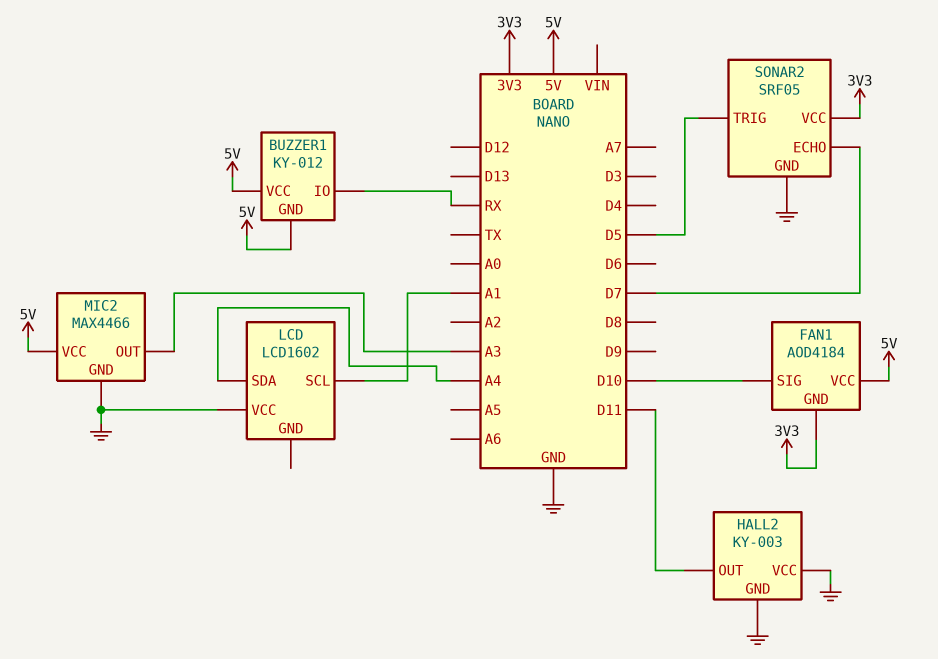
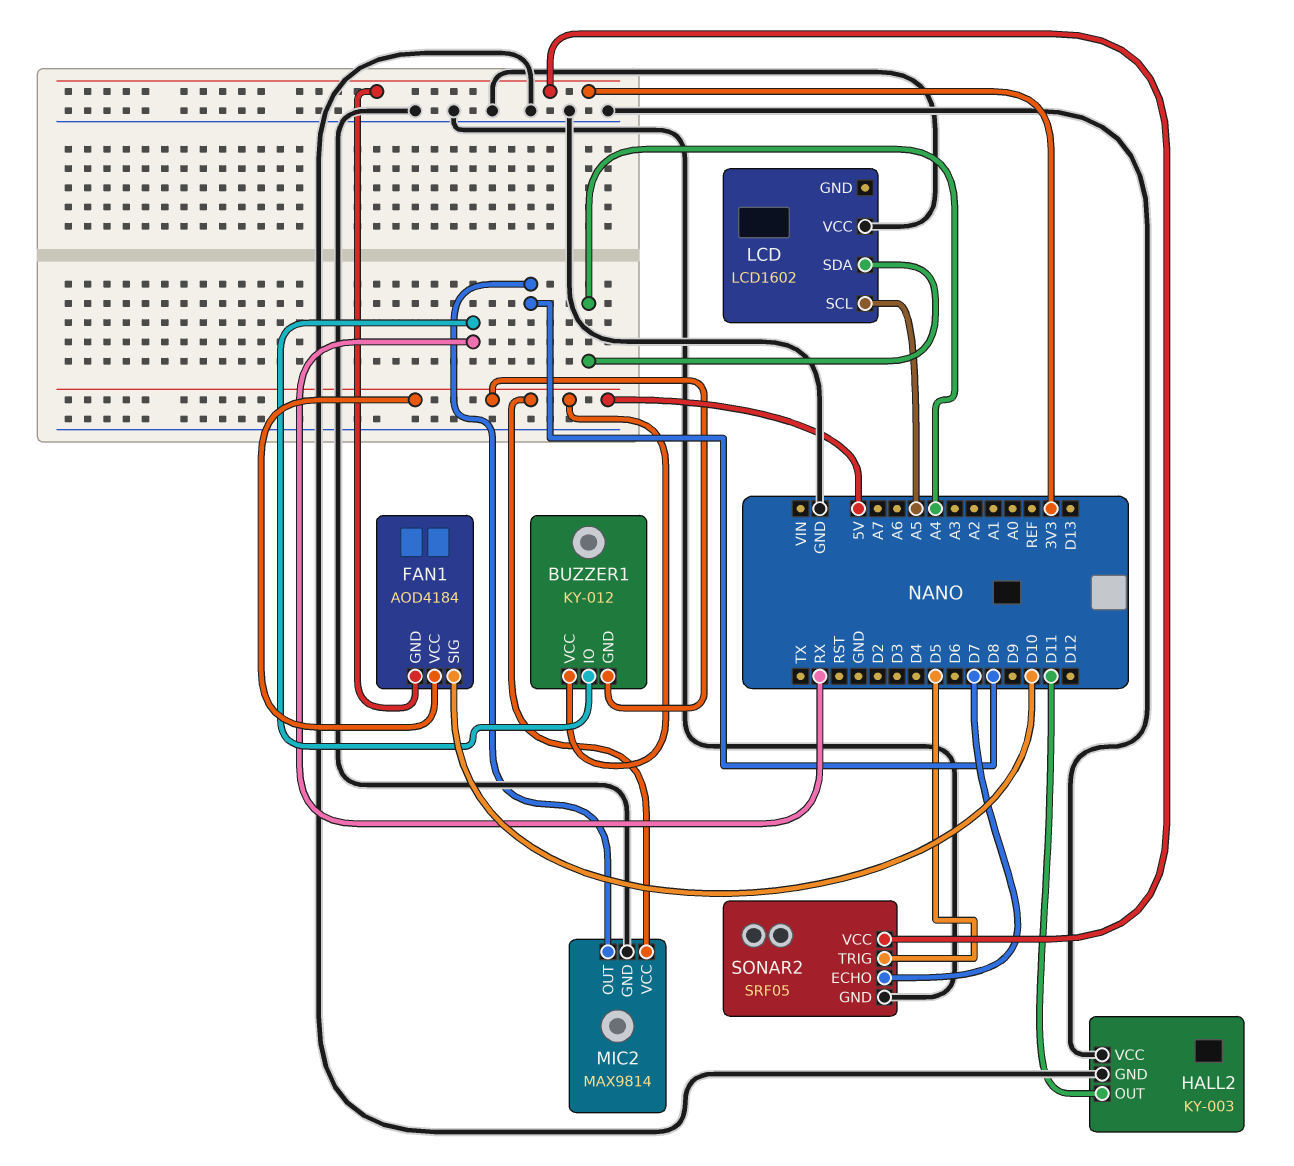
LCD pin SCL: A1 -> A5
MIC2: MAX4466 -> MAX9814
MIC2 pin OUT: A3 -> D8

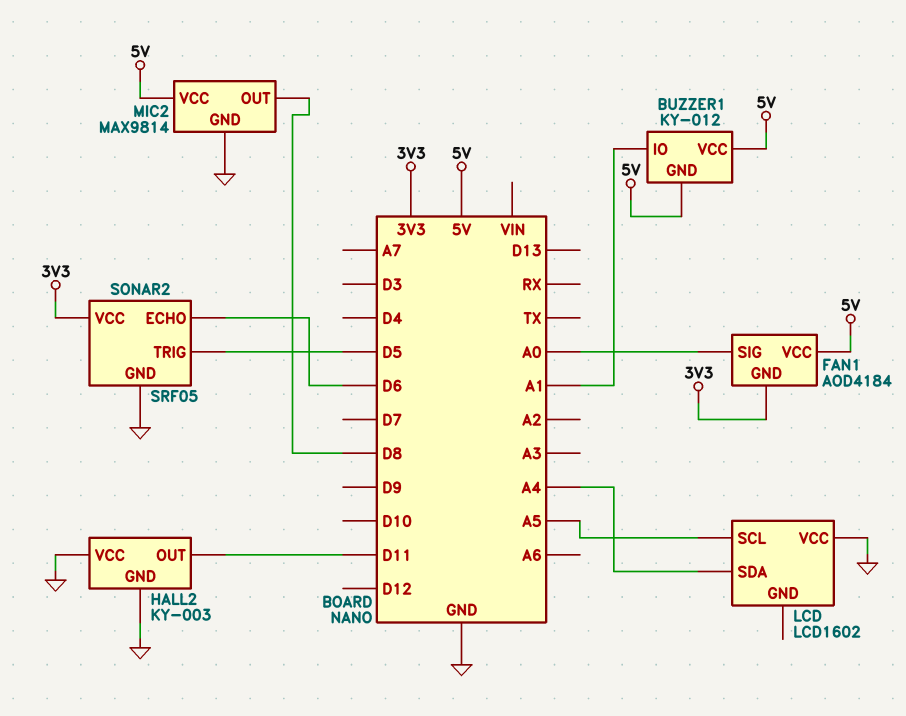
BUZZER1 pin IO: RX -> A1
FAN1 pin SIG: D10 -> A0
SONAR2 pin ECHO: D7 -> D6

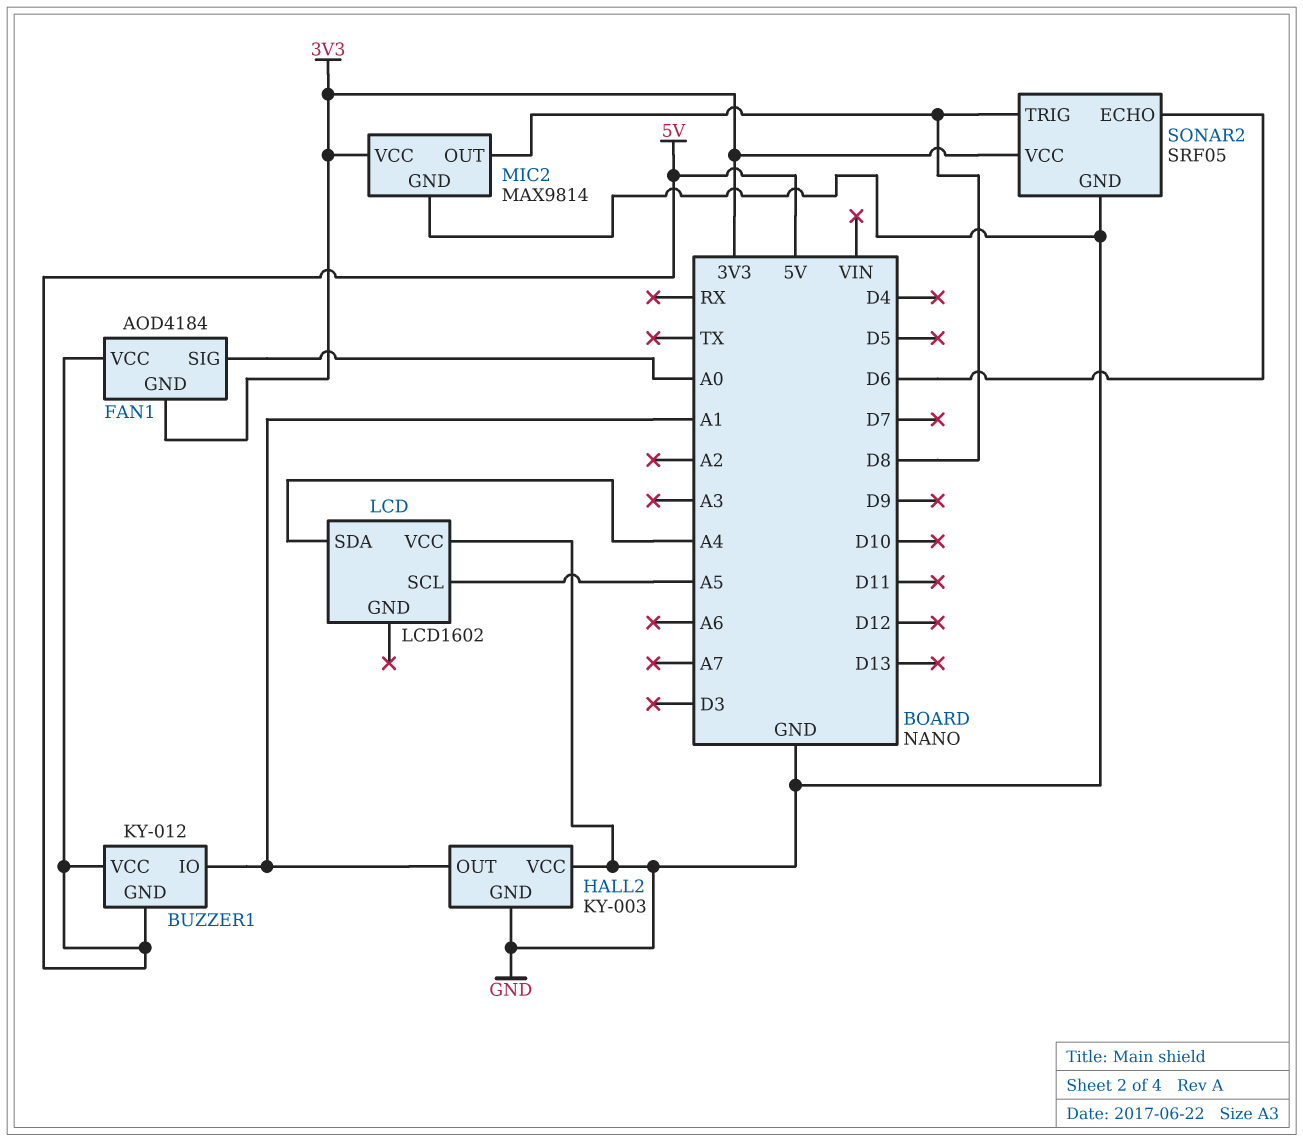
HALL2 pin OUT: D11 -> A1
MIC2 pin VCC: 5V -> 3V3
SONAR2 pin TRIG: D5 -> D8

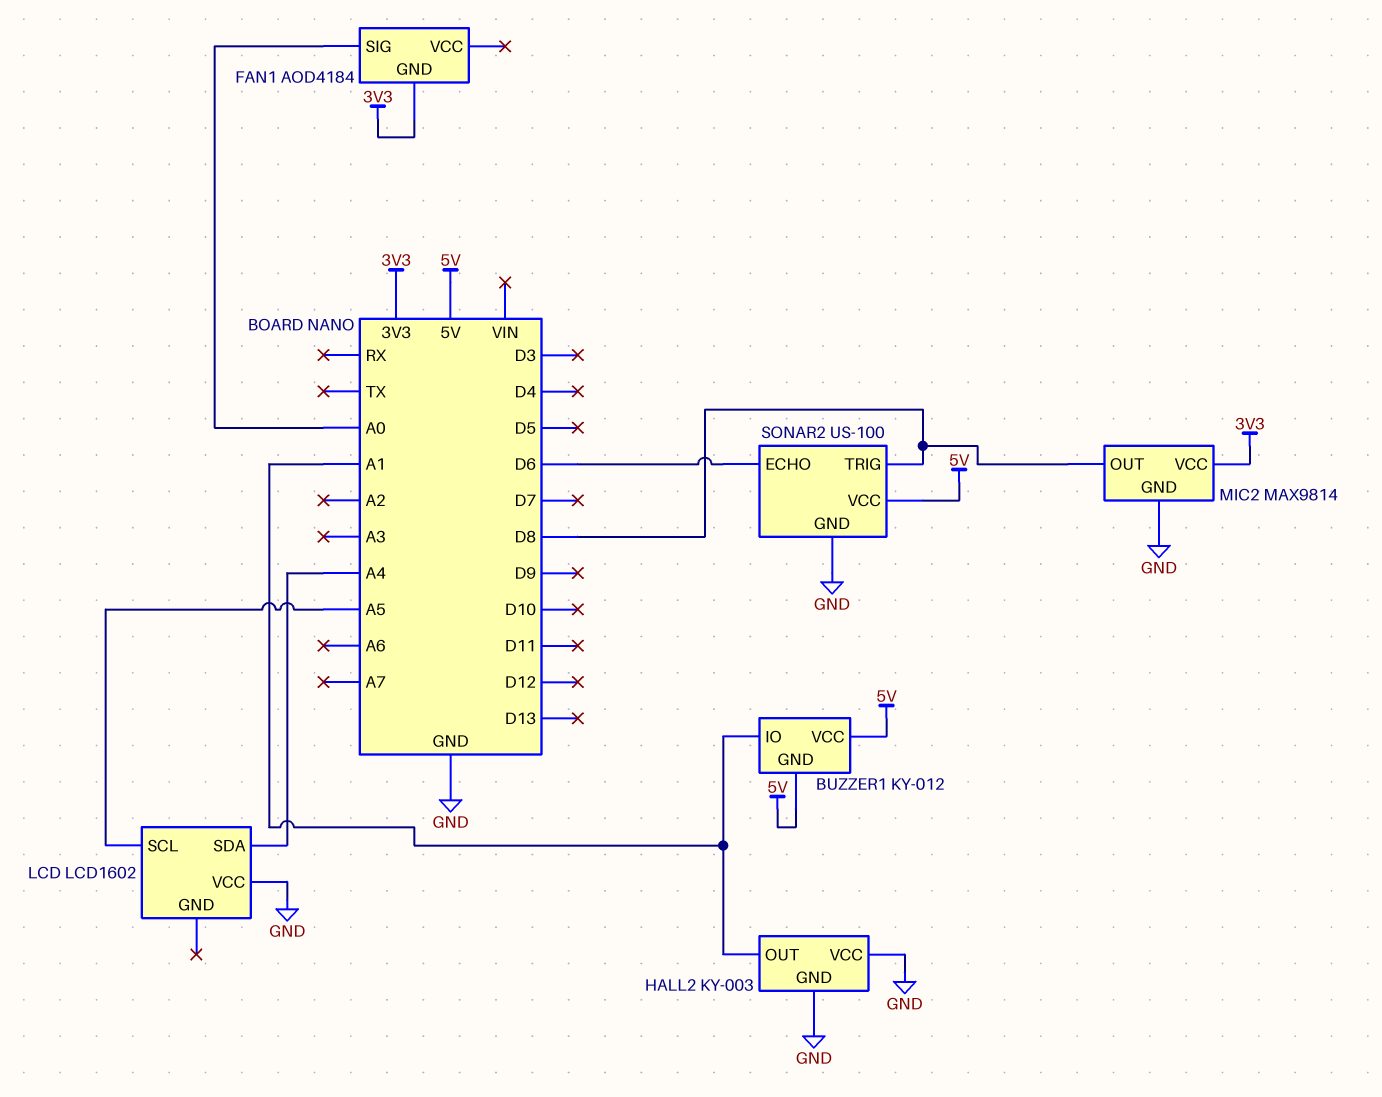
FAN1 pin VCC: 5V -> none
SONAR2: SRF05 -> US-100
SONAR2 pin VCC: 3V3 -> 5V

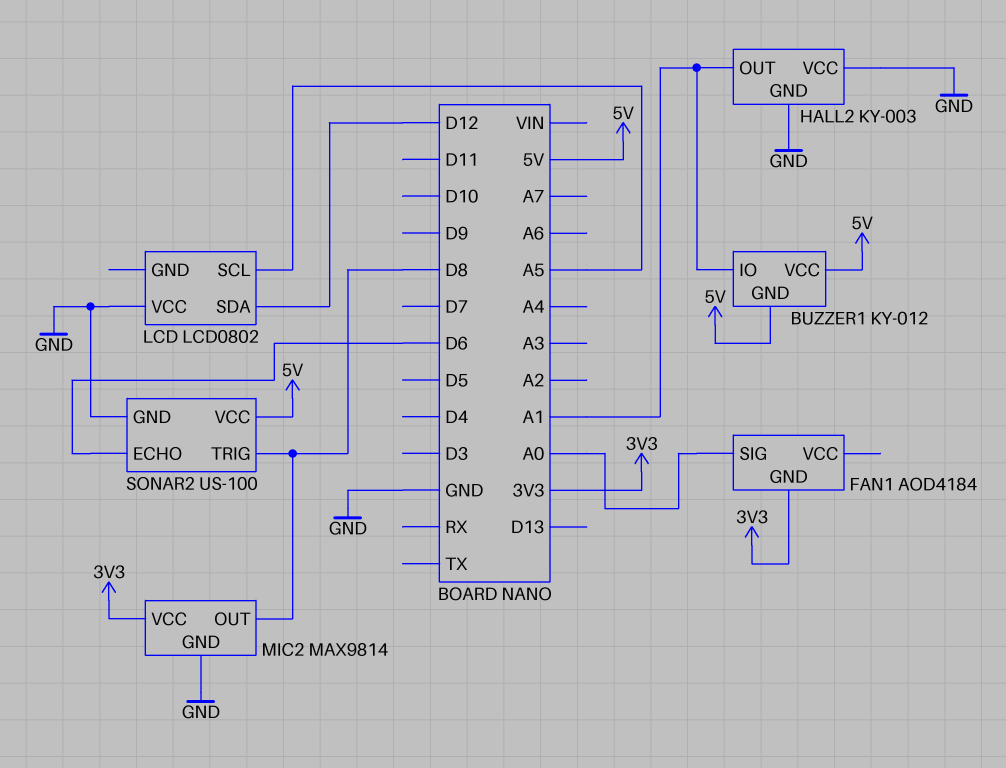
LCD: LCD1602 -> LCD0802
LCD pin SDA: A4 -> D12

